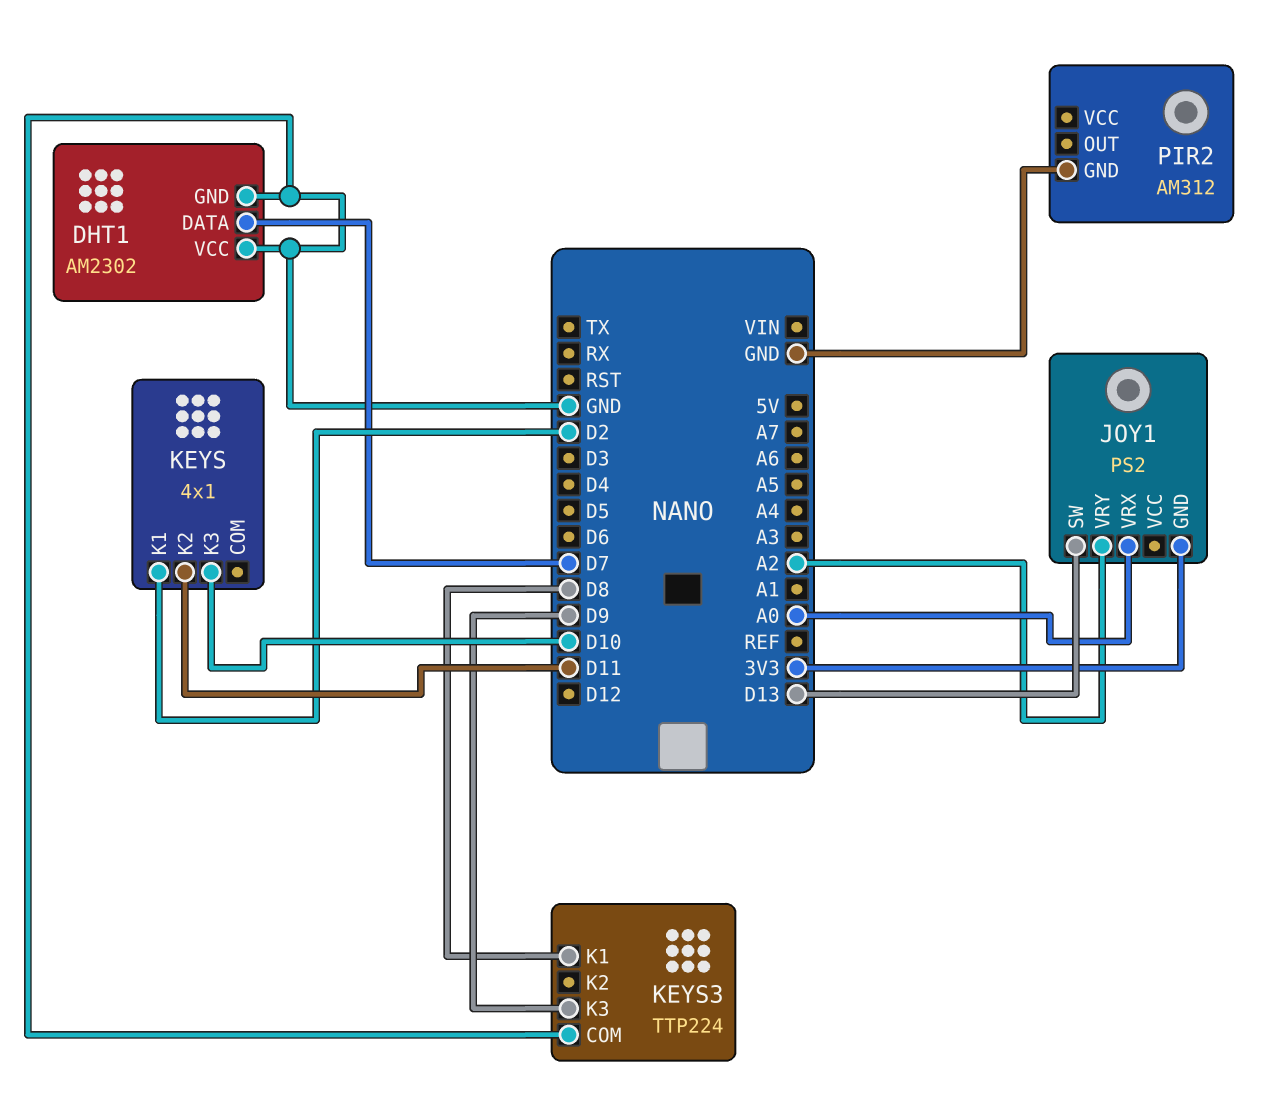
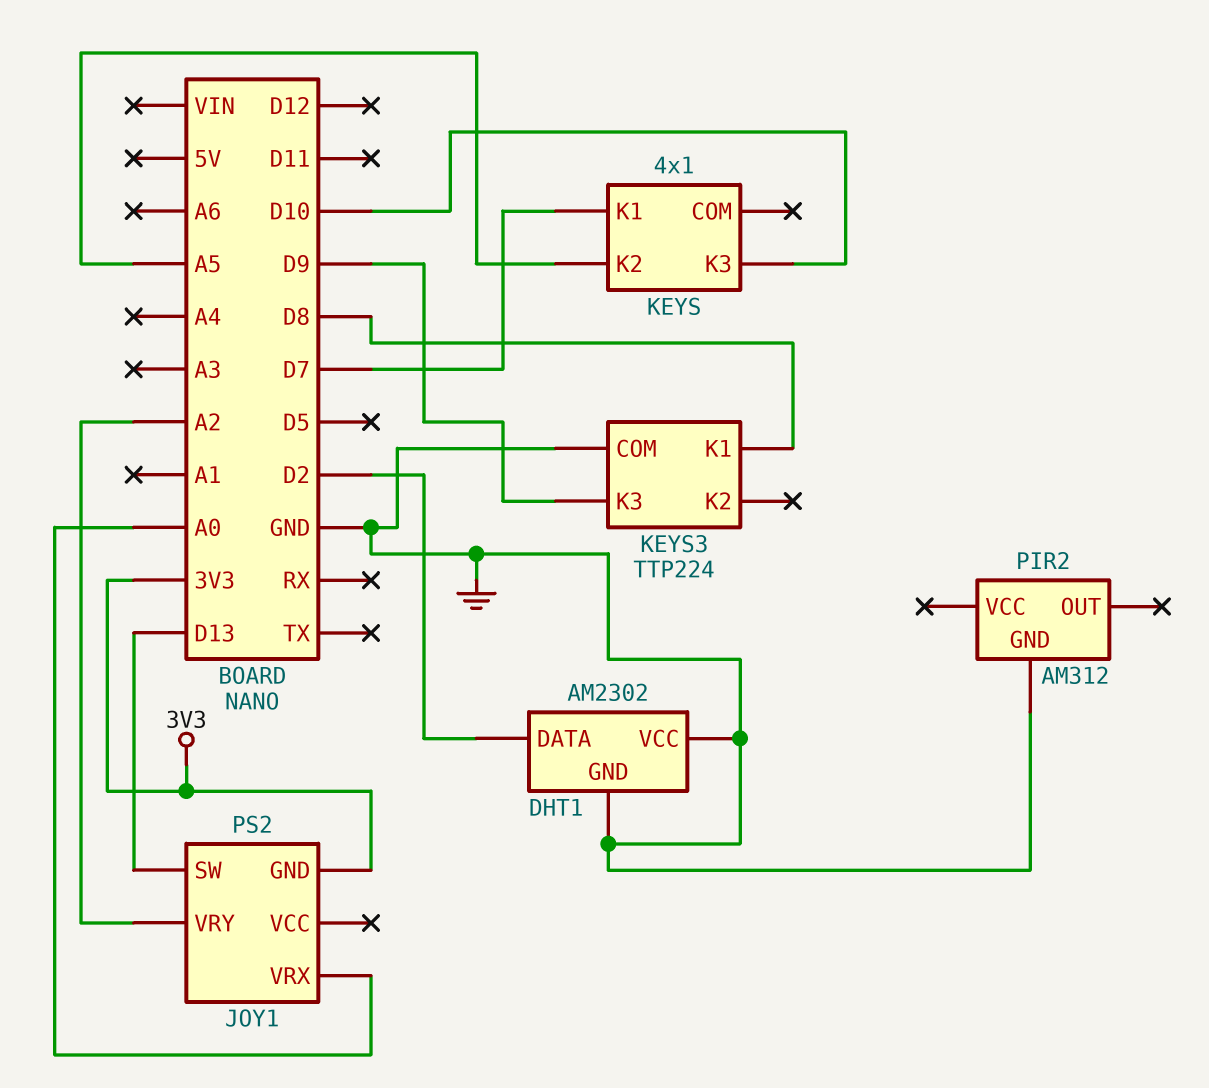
DHT1 pin DATA: D7 -> D2
KEYS pin K1: D2 -> D7
KEYS pin K2: D11 -> A5

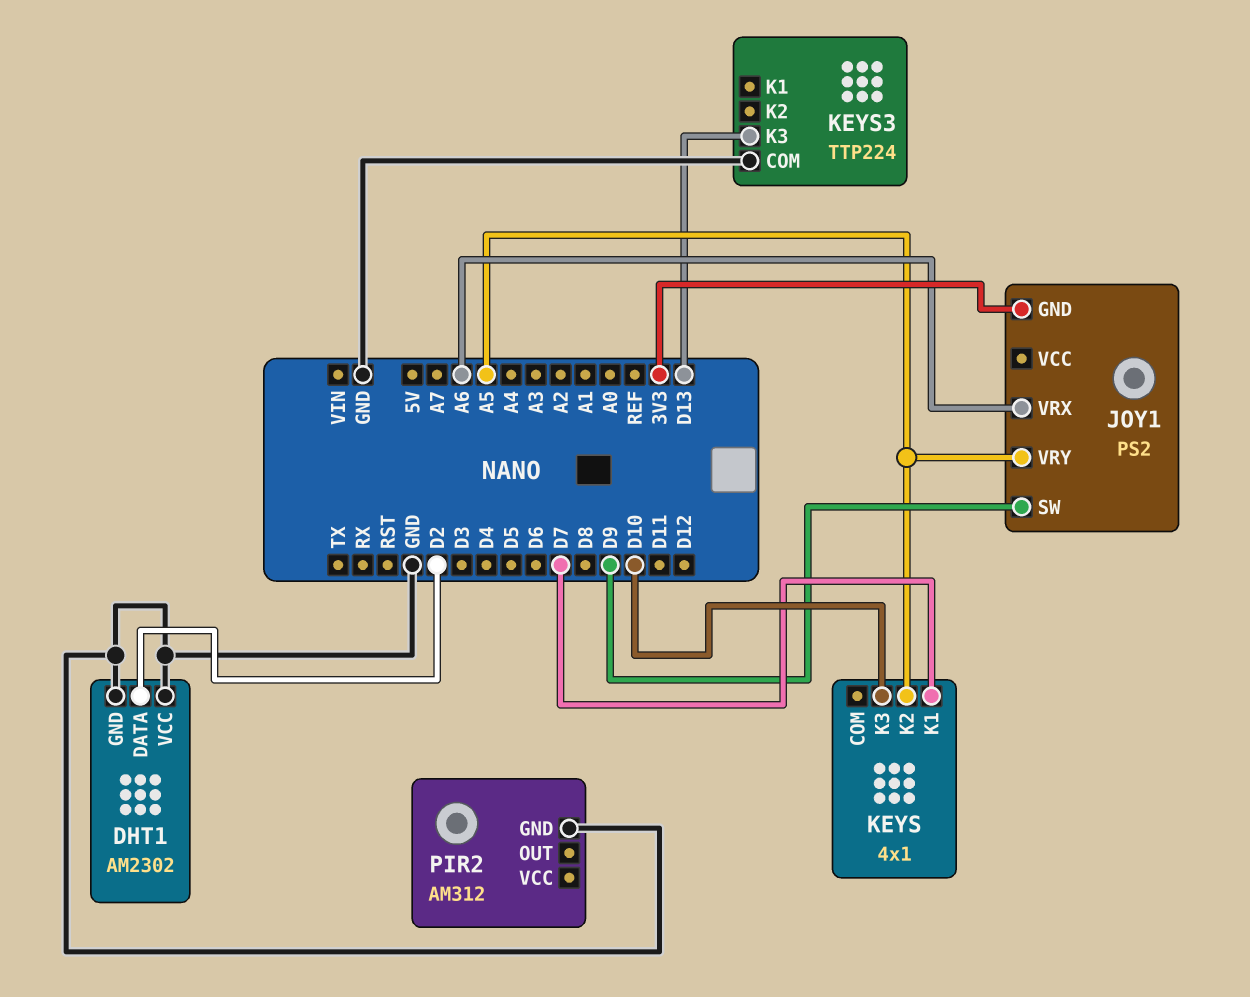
JOY1 pin SW: D13 -> D9
JOY1 pin VRX: A0 -> A6
JOY1 pin VRY: A2 -> A5
KEYS3 pin K1: D8 -> none
KEYS3 pin K3: D9 -> D13

